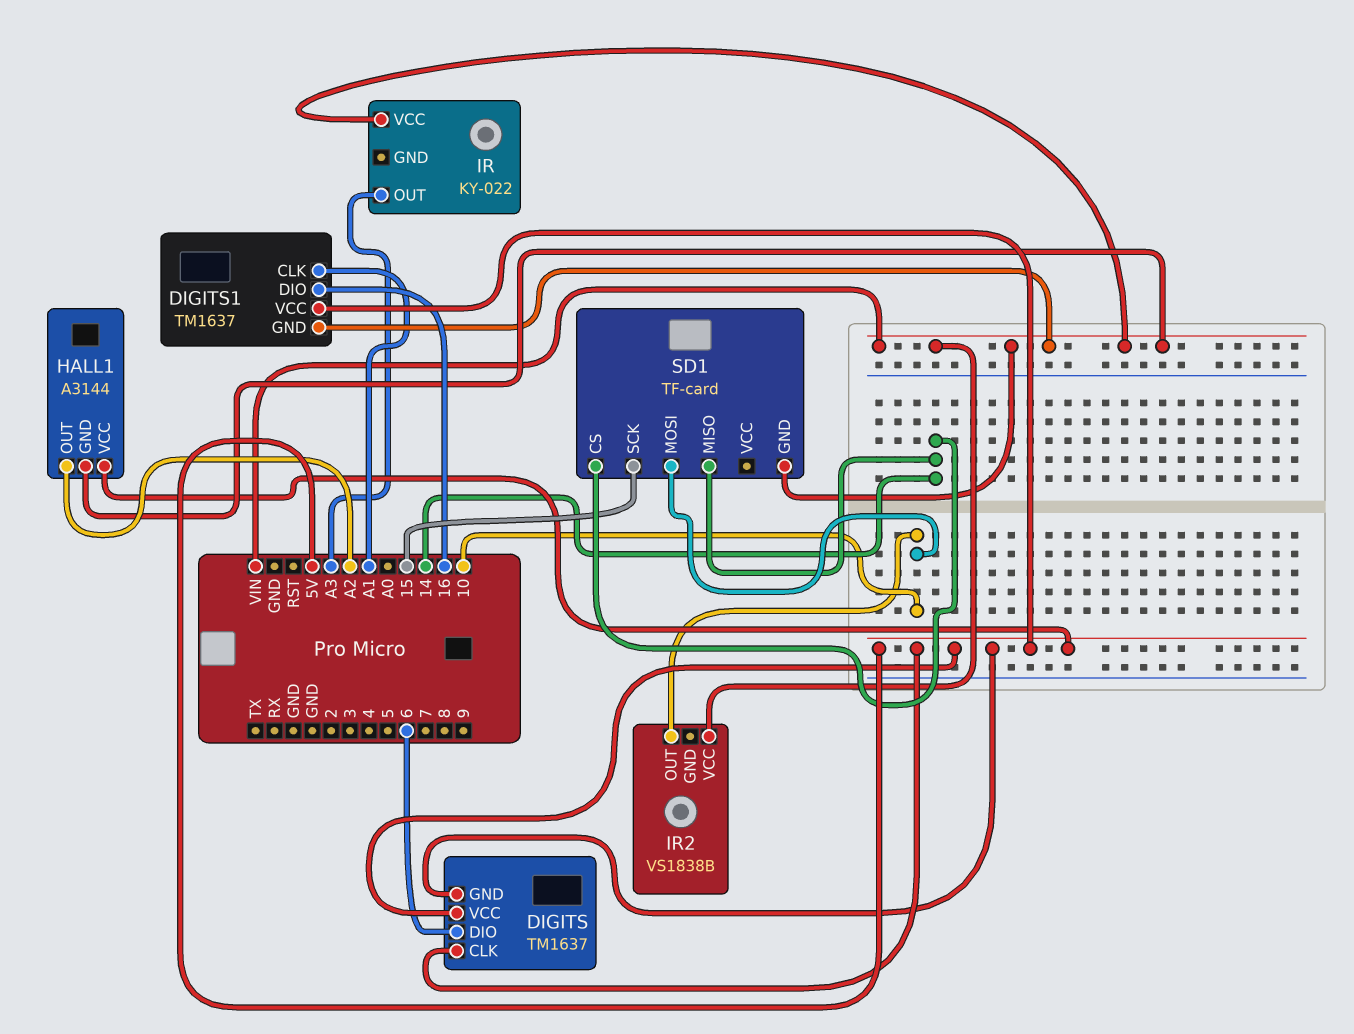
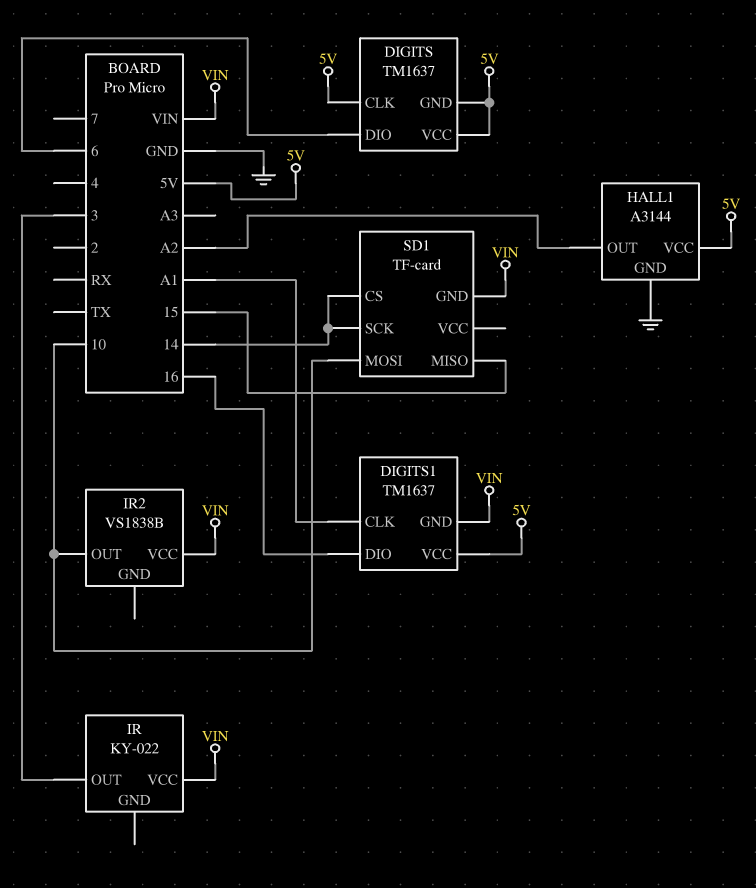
HALL1 pin GND: VIN -> GND
IR pin OUT: A3 -> 3
SD1 pin MISO: 14 -> 15
SD1 pin SCK: 15 -> 14

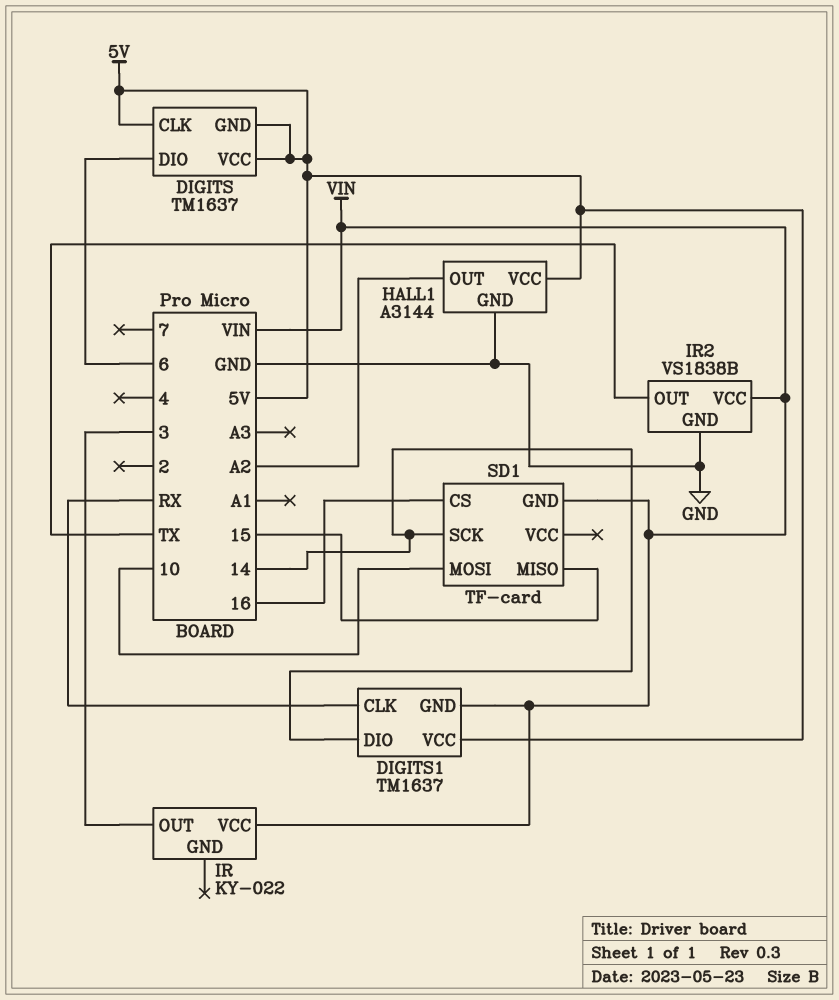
DIGITS1 pin CLK: A1 -> RX
DIGITS1 pin DIO: 16 -> 14
IR2 pin GND: none -> GND
IR2 pin OUT: 10 -> TX
SD1 pin CS: 14 -> 16

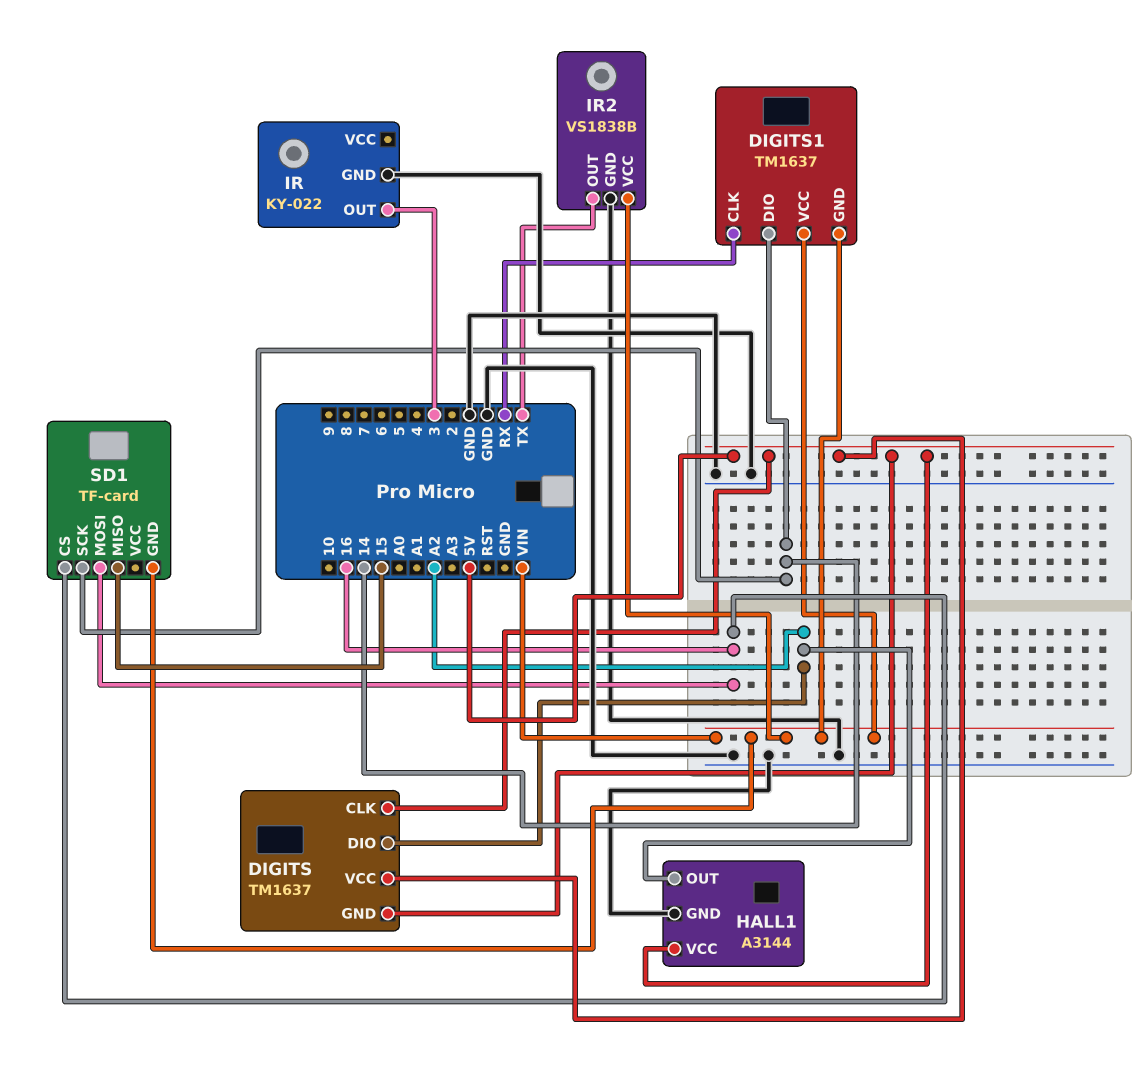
DIGITS pin DIO: 6 -> A2
DIGITS1 pin VCC: 5V -> VIN
IR pin GND: none -> GND
IR pin VCC: VIN -> none
SD1 pin MOSI: 10 -> 16

